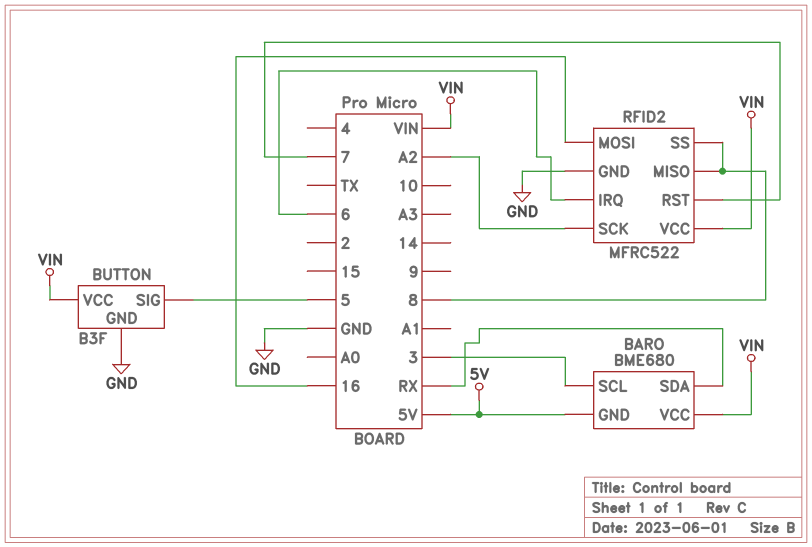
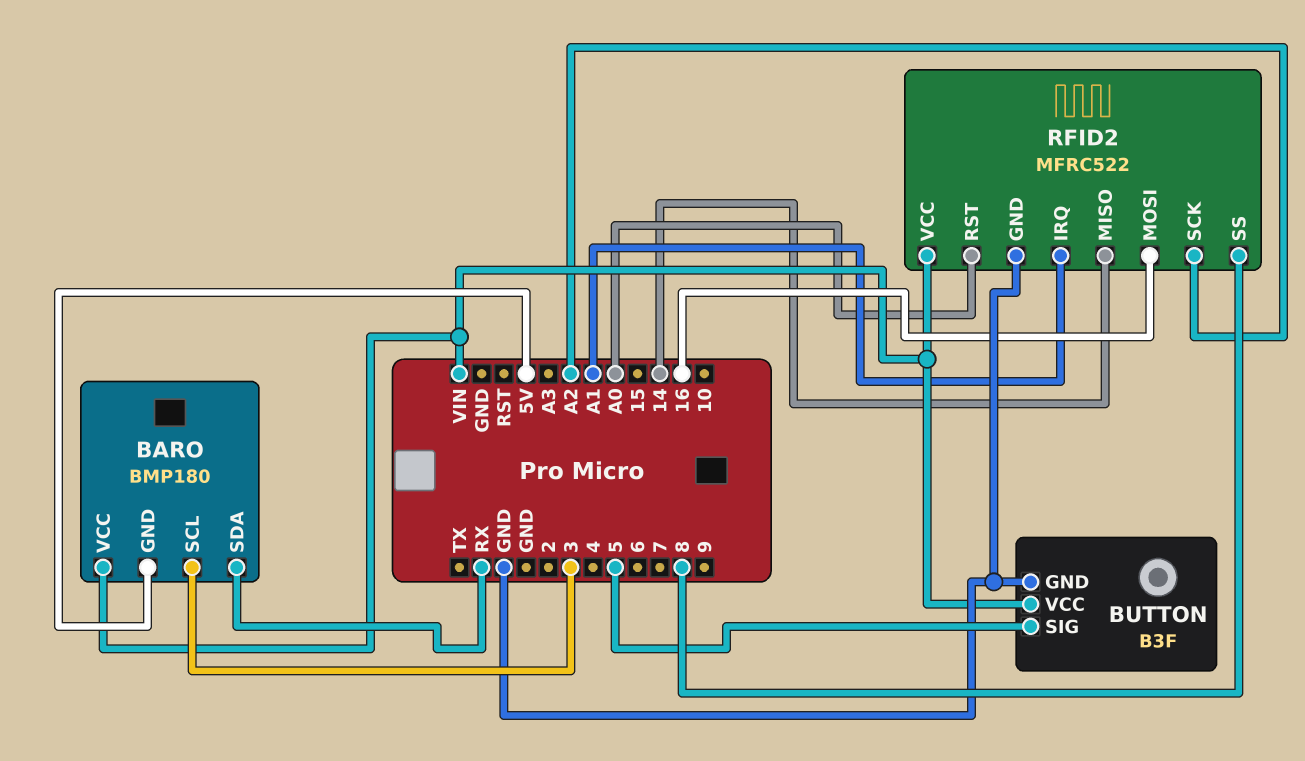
BARO: BME680 -> BMP180
RFID2 pin IRQ: 6 -> A1
RFID2 pin MISO: 8 -> 14
RFID2 pin RST: 7 -> A0

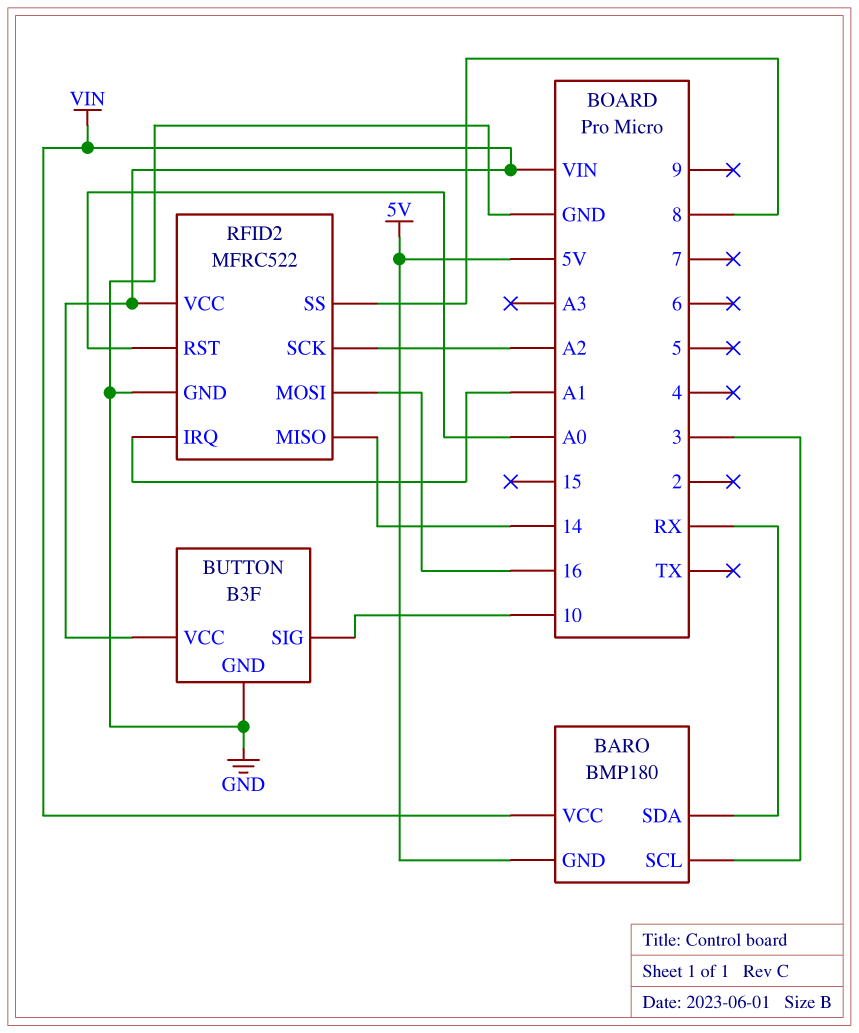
BUTTON pin SIG: 5 -> 10

